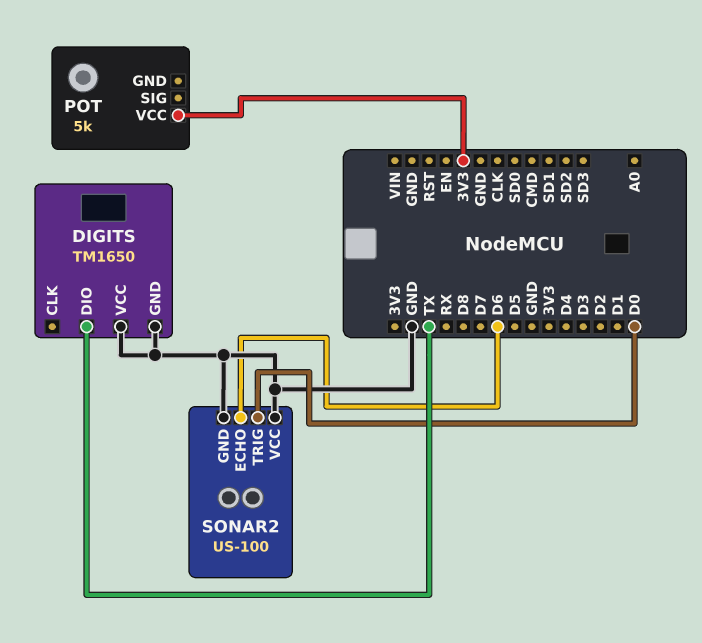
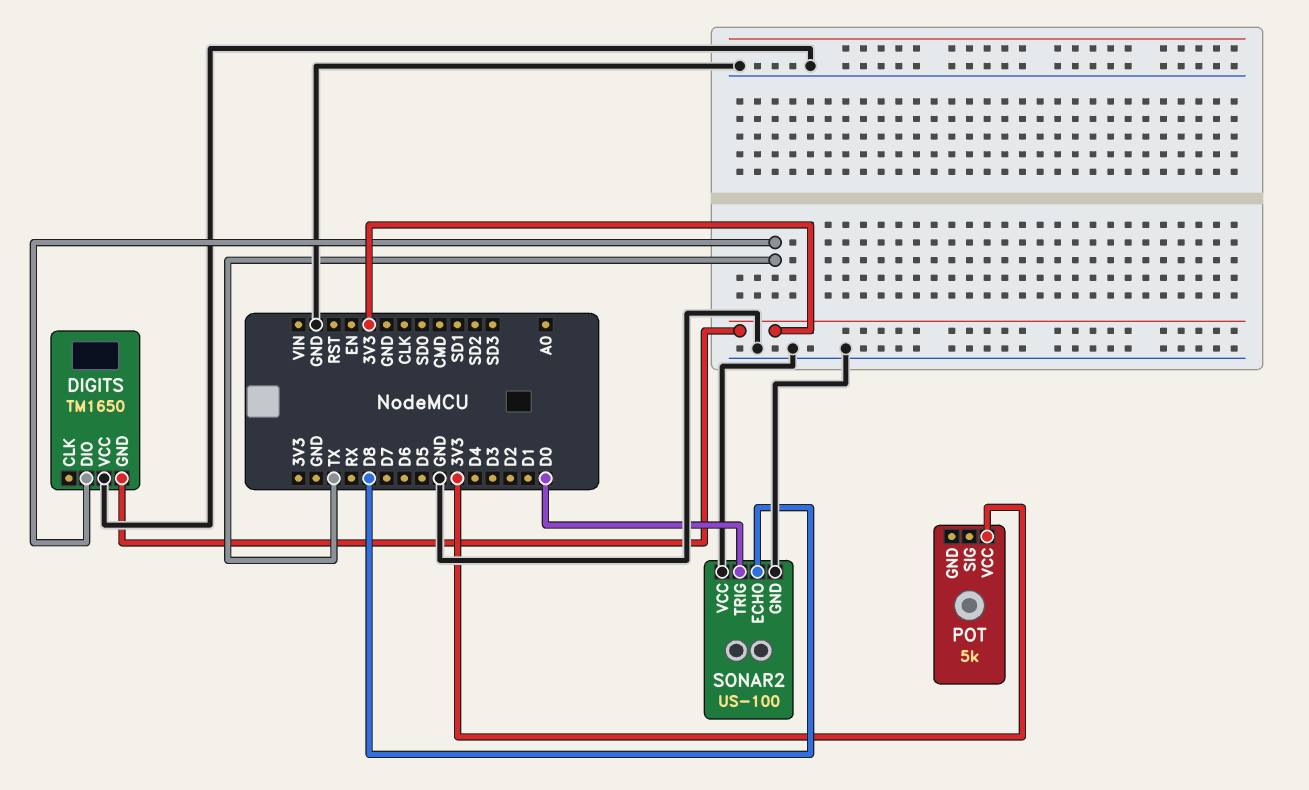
DIGITS pin GND: GND -> 3V3
SONAR2 pin ECHO: D6 -> D8

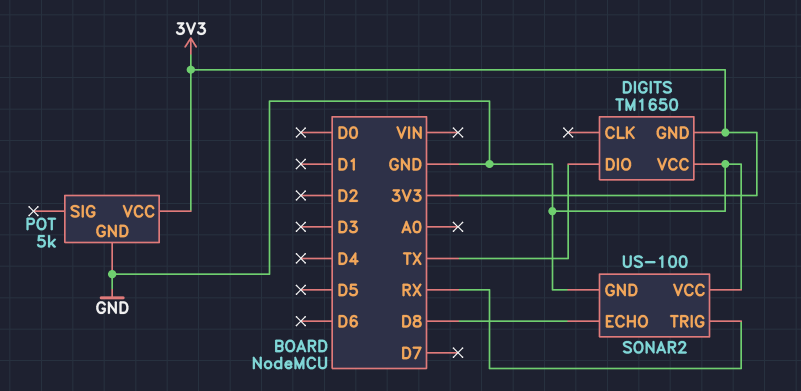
POT pin GND: none -> GND
SONAR2 pin TRIG: D0 -> RX

